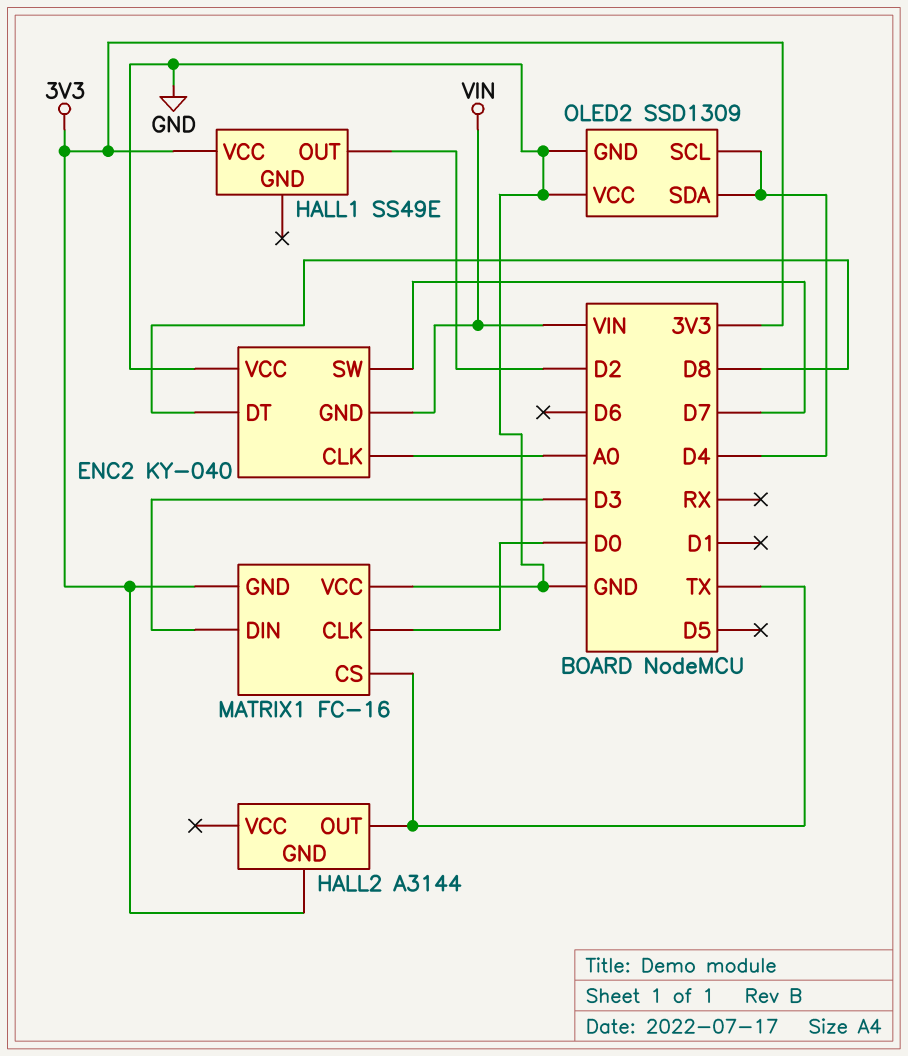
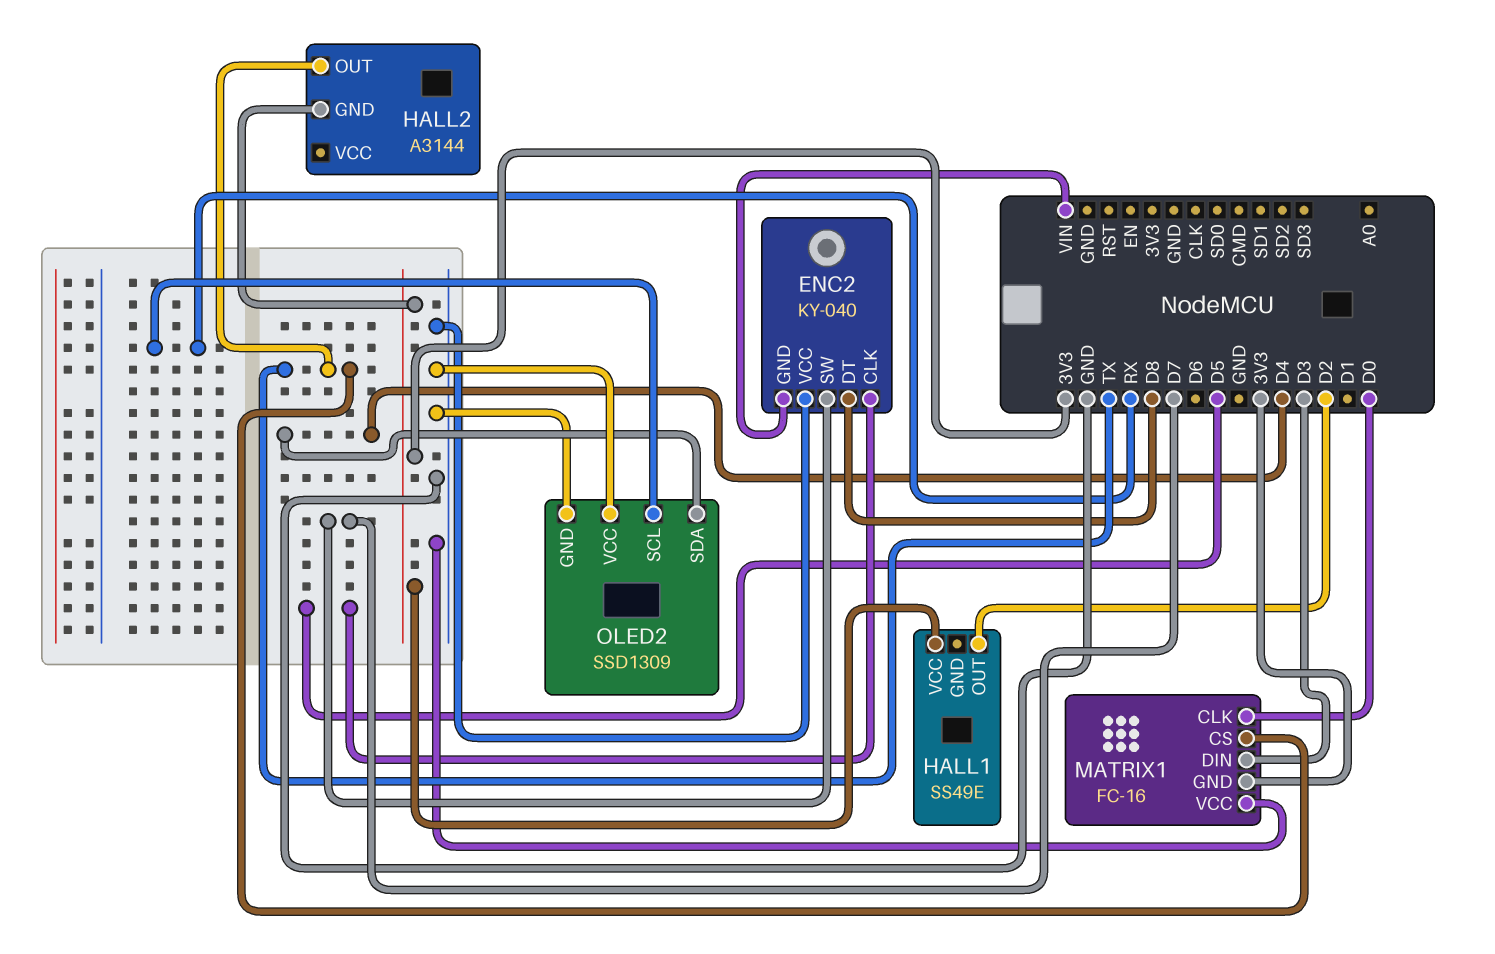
ENC2 pin CLK: A0 -> D5
OLED2 pin SCL: D4 -> RX

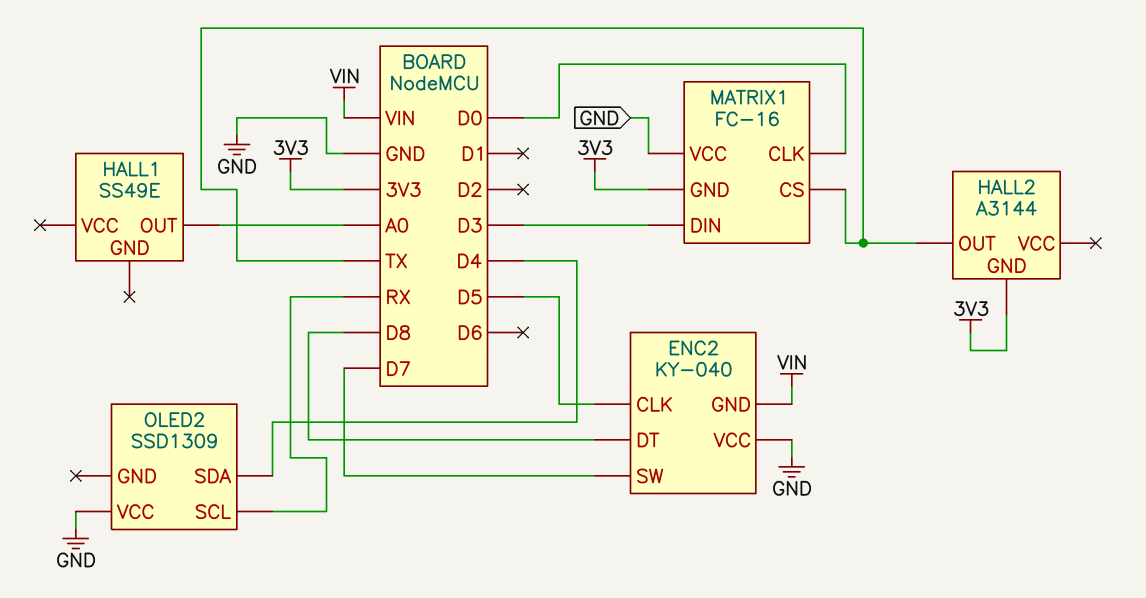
HALL1 pin OUT: D2 -> A0
HALL1 pin VCC: 3V3 -> none
OLED2 pin GND: GND -> none

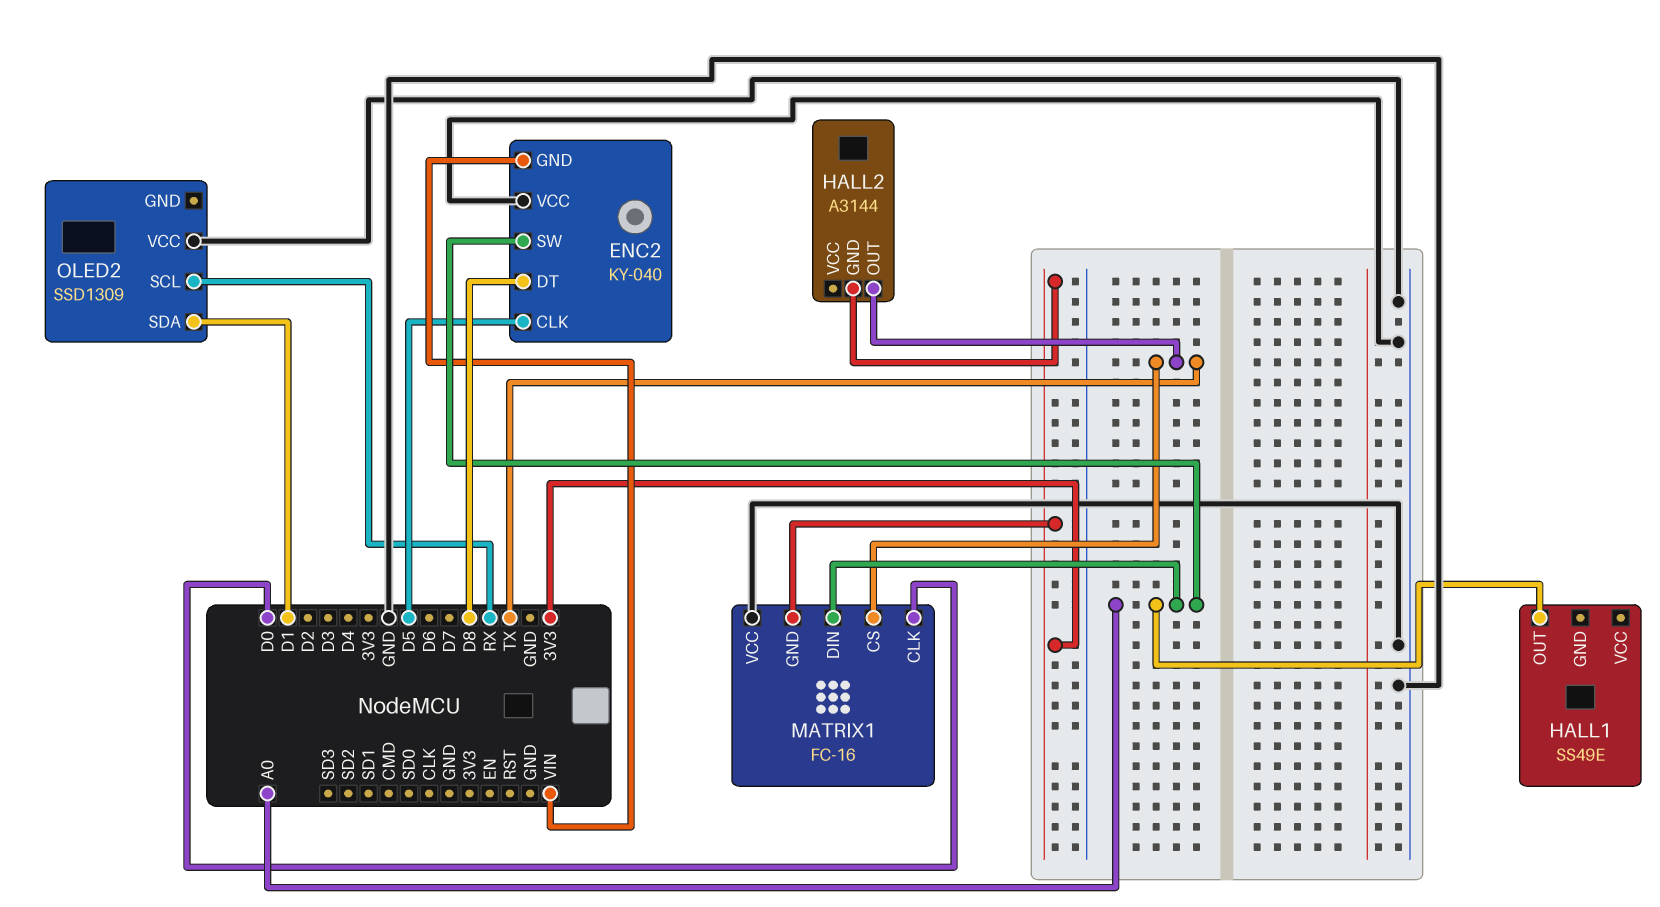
ENC2 pin SW: D7 -> A0
MATRIX1 pin DIN: D3 -> A0
OLED2 pin SDA: D4 -> D1

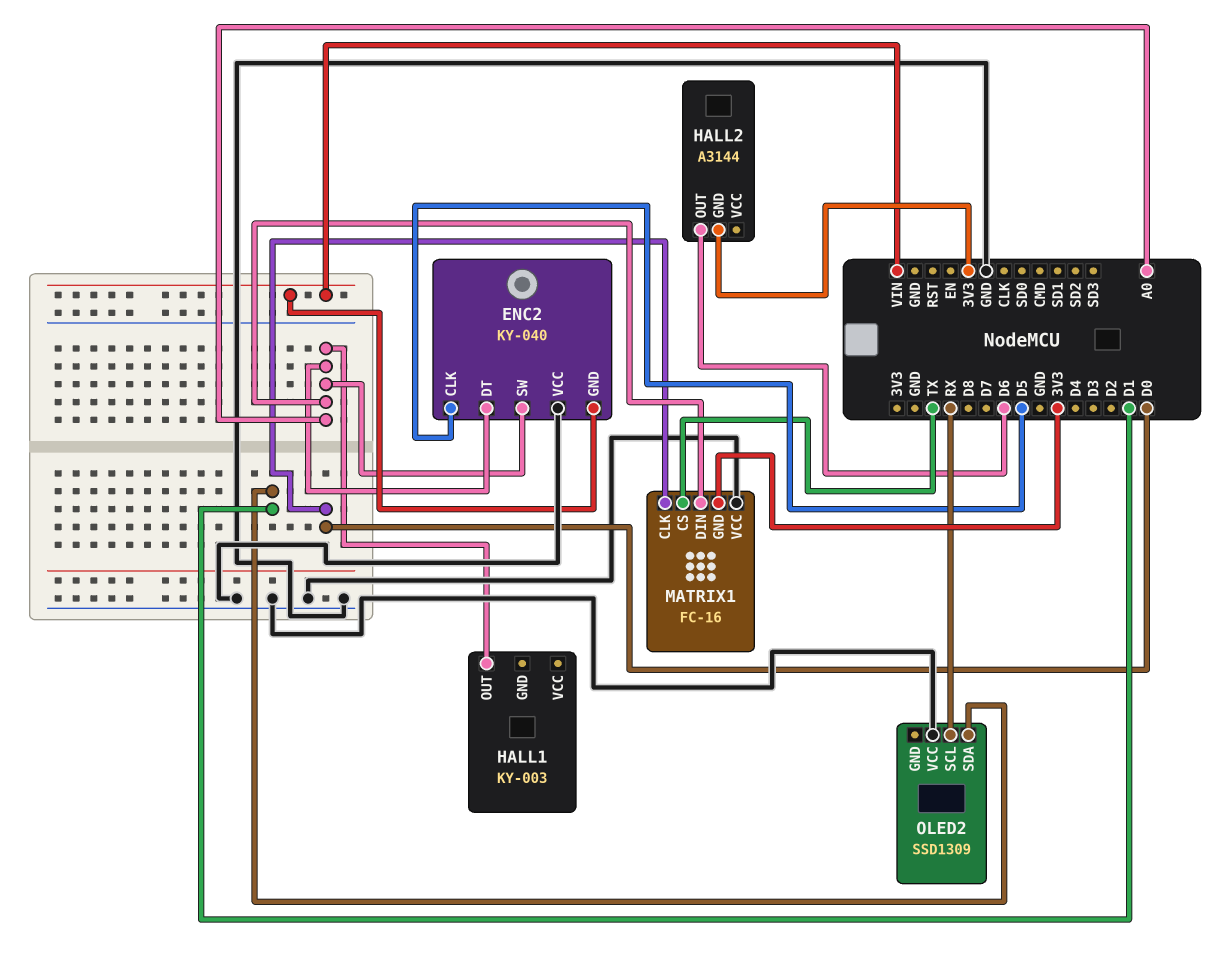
ENC2 pin DT: D8 -> A0
HALL1: SS49E -> KY-003
HALL2 pin OUT: TX -> D6

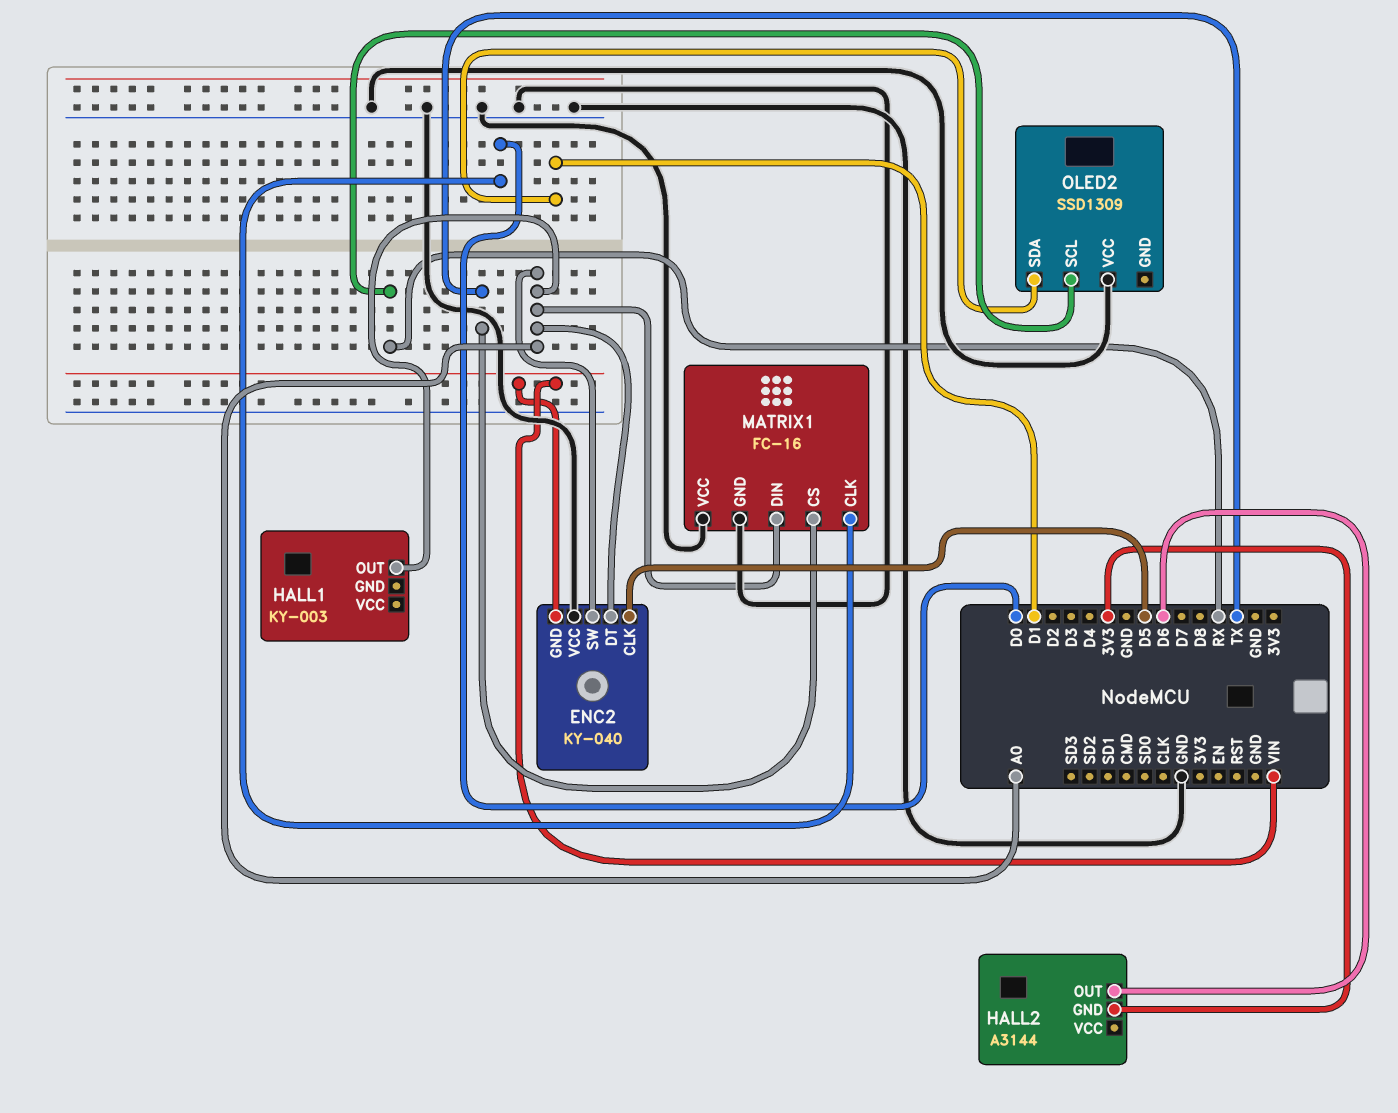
MATRIX1 pin GND: 3V3 -> GND

